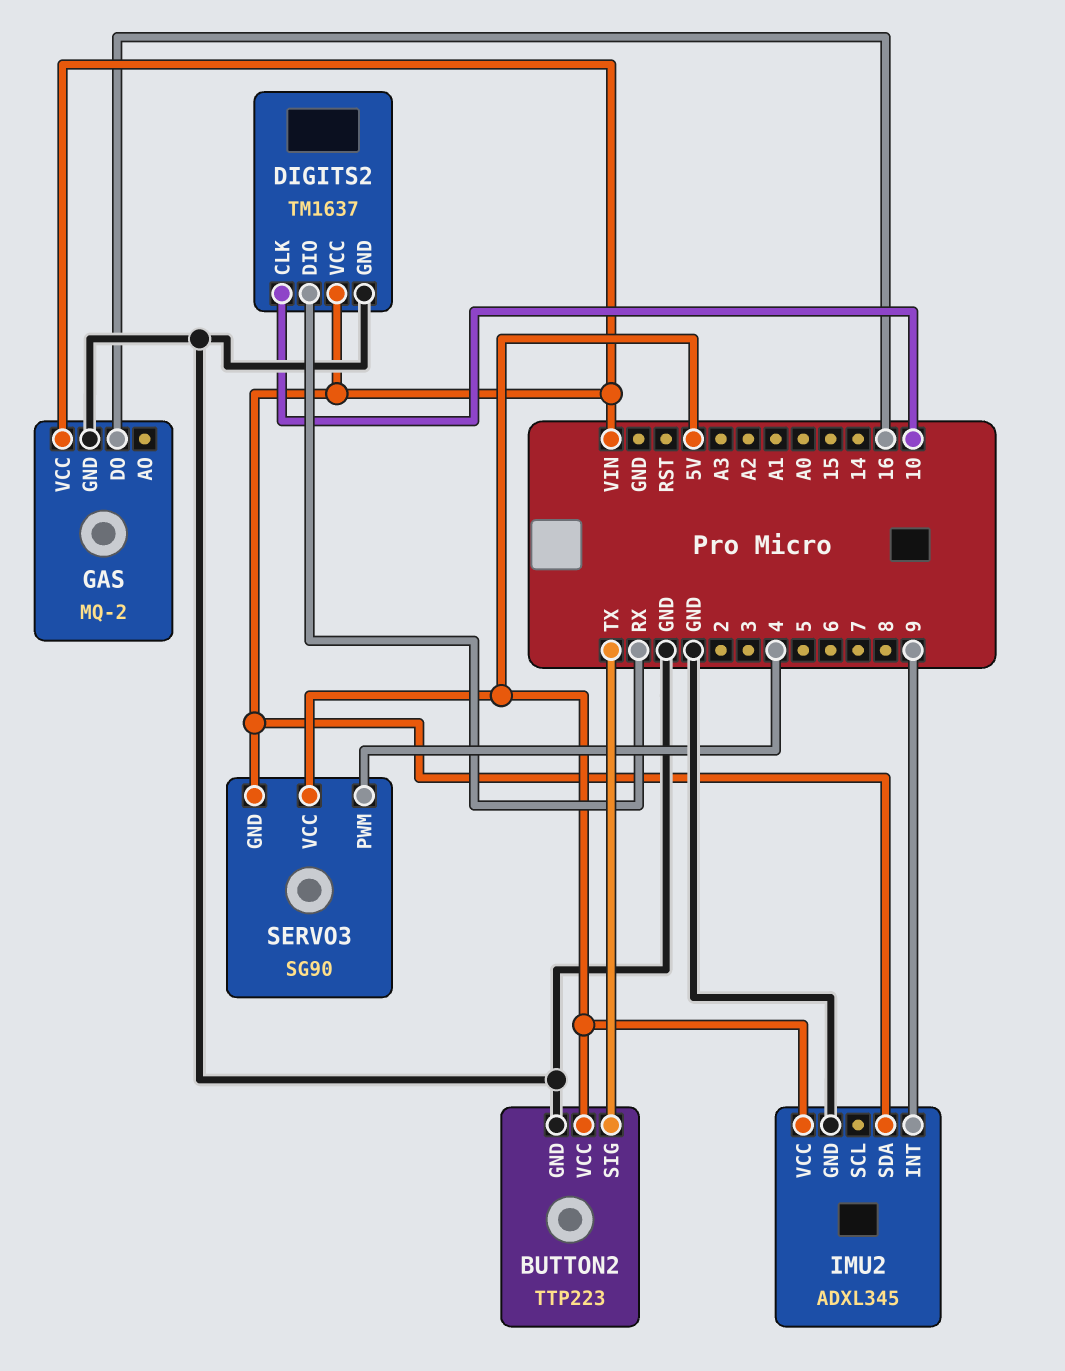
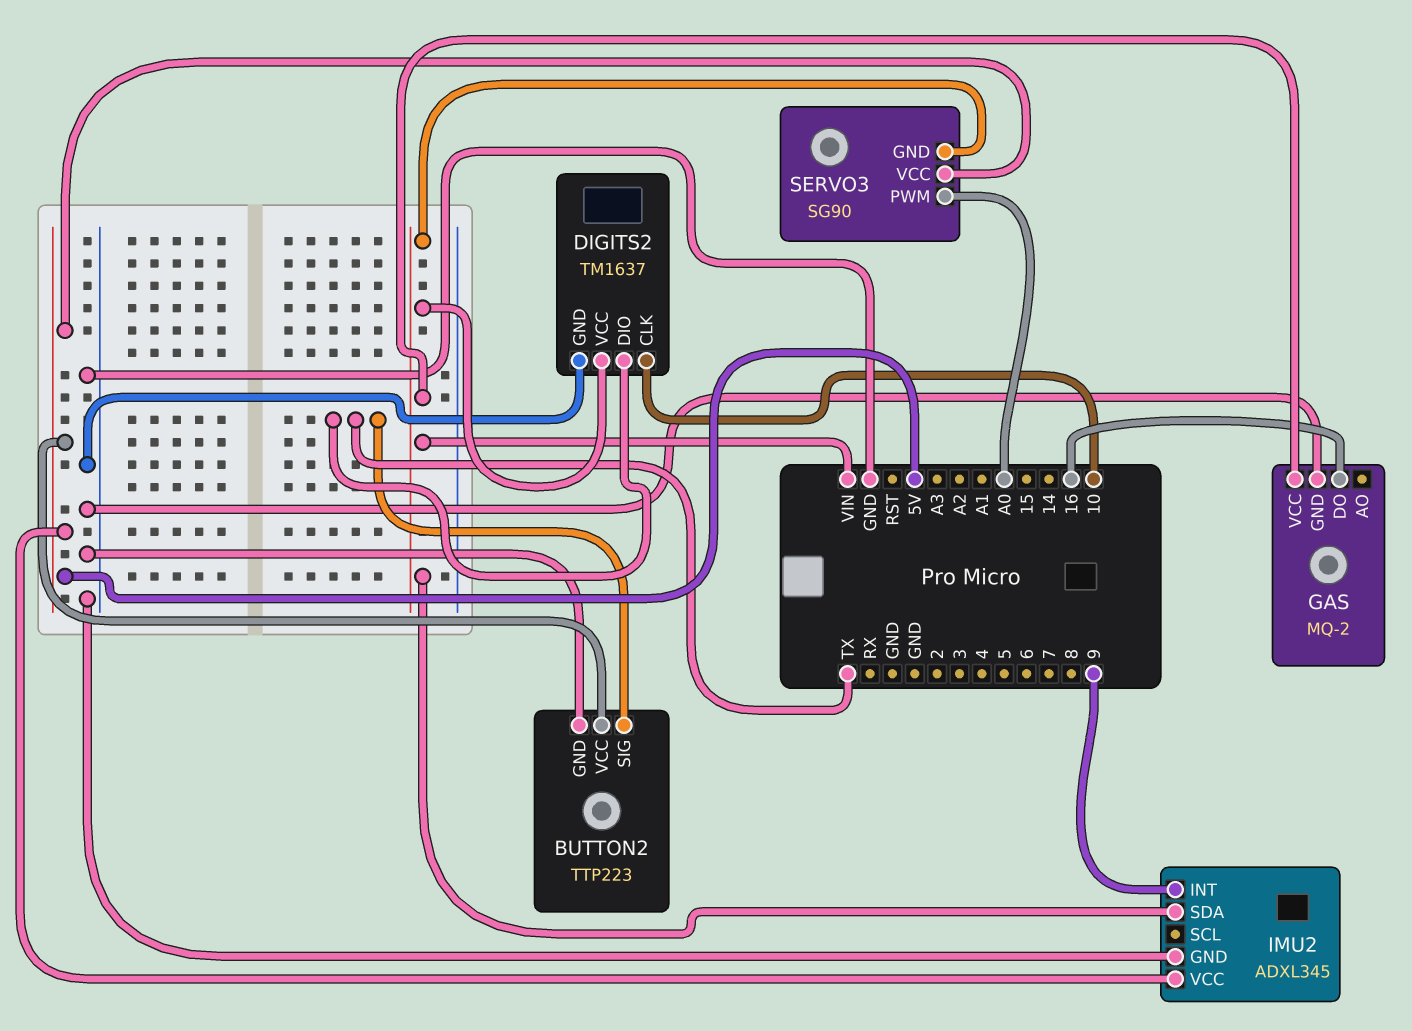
DIGITS2 pin DIO: RX -> TX
SERVO3 pin PWM: 4 -> A0

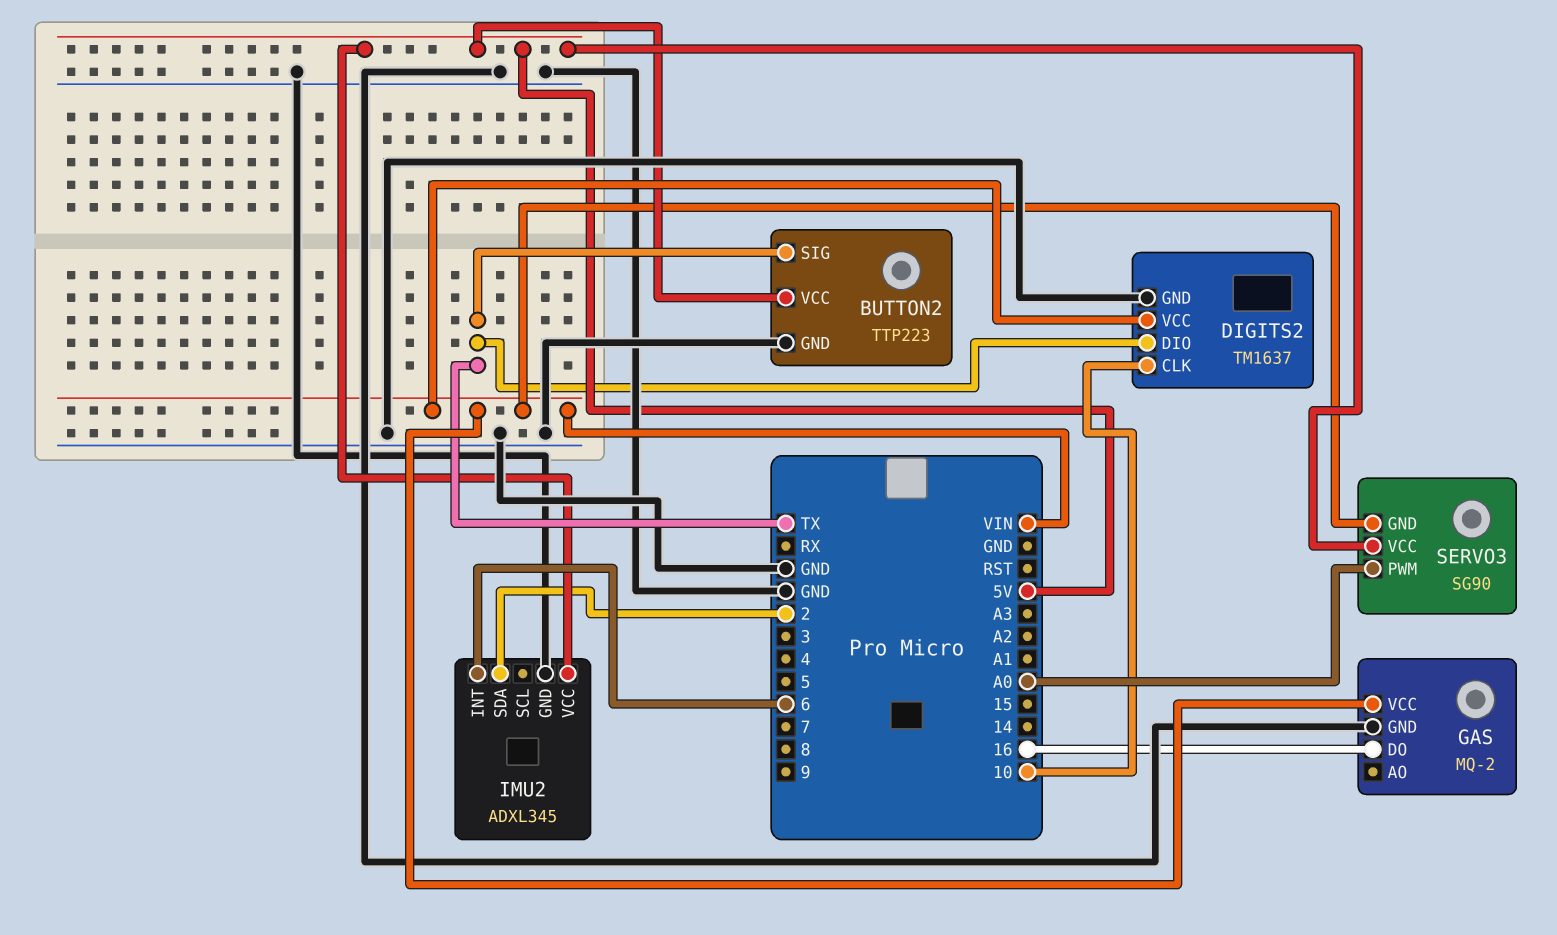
IMU2 pin INT: 9 -> 6
IMU2 pin SDA: VIN -> 2

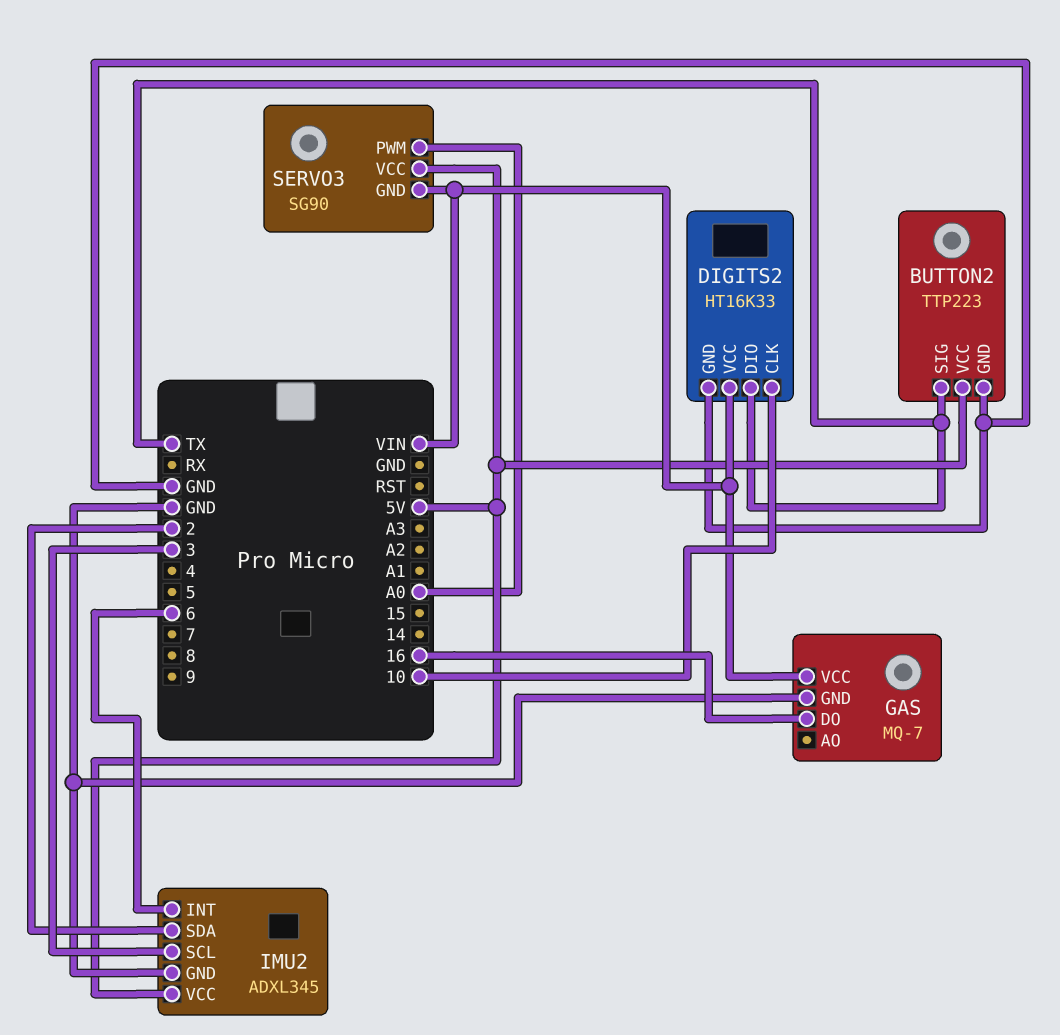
DIGITS2: TM1637 -> HT16K33
GAS: MQ-2 -> MQ-7
IMU2 pin SCL: none -> 3

